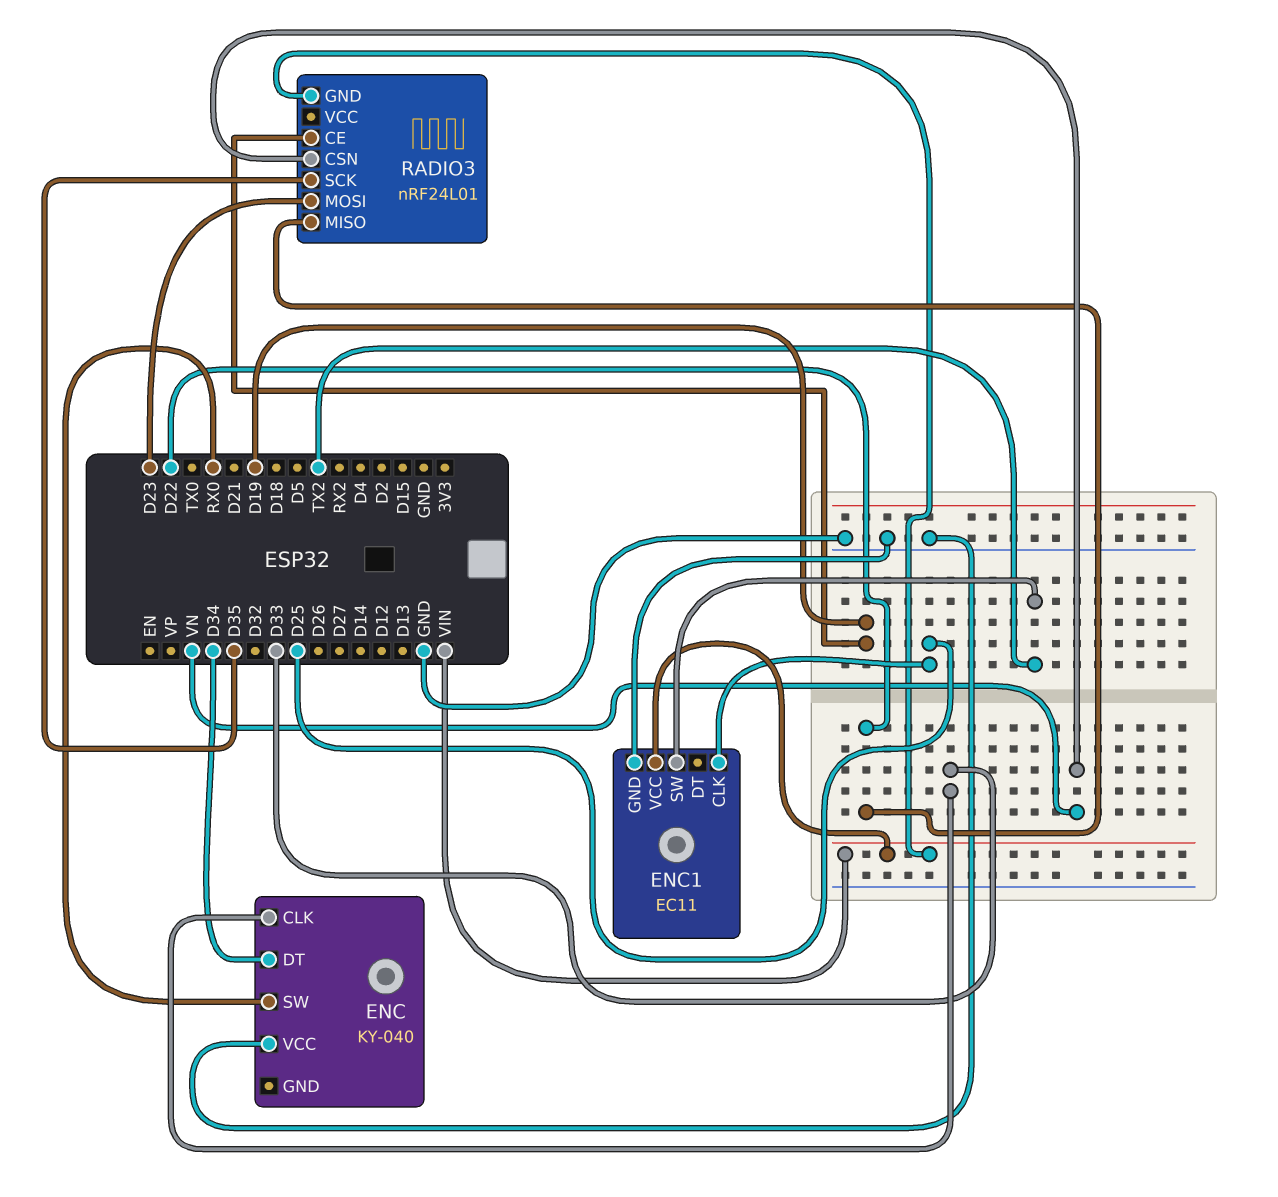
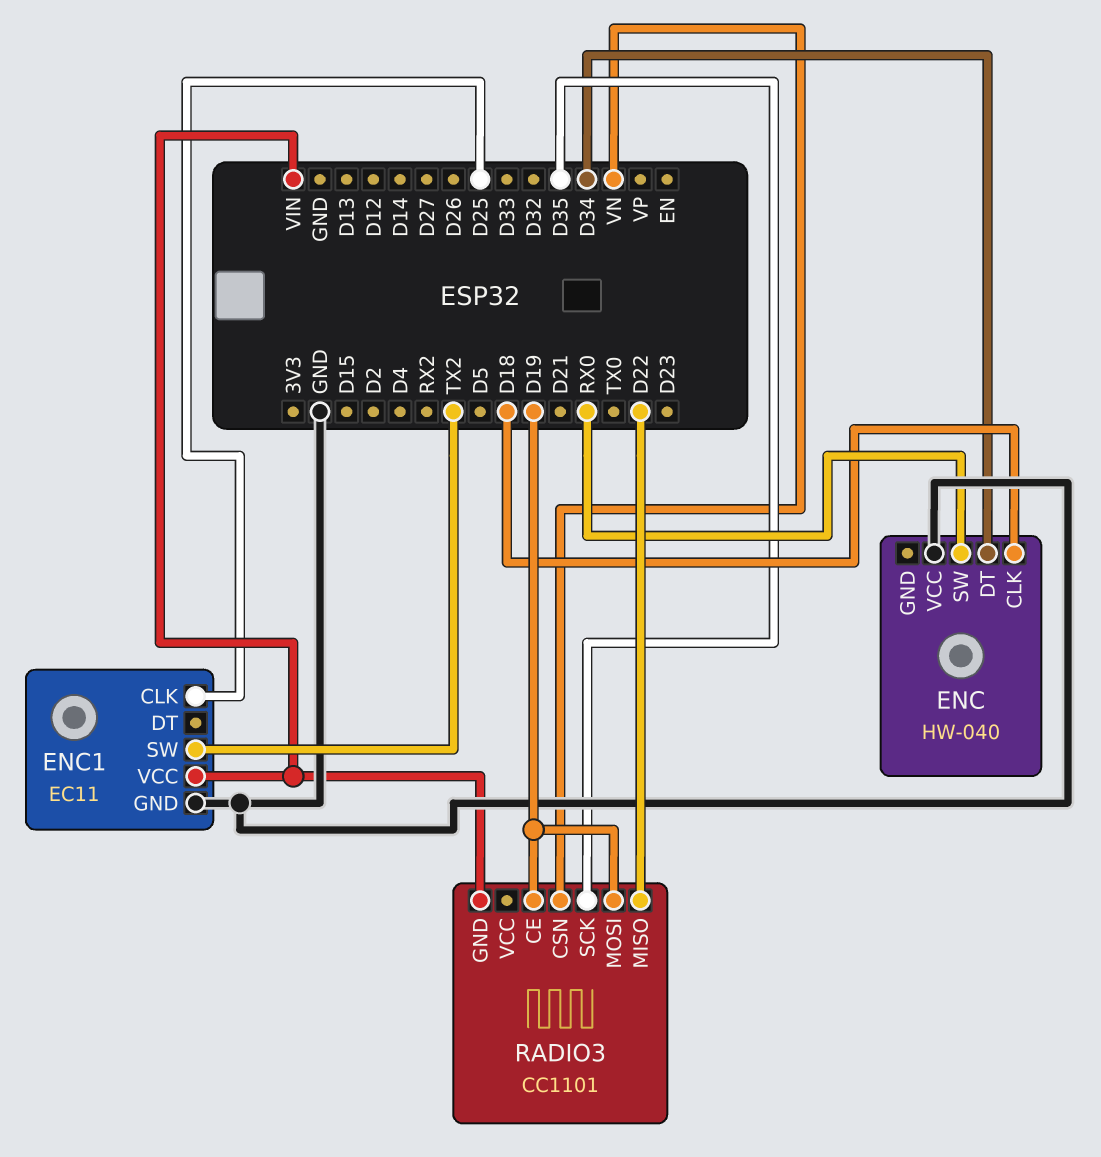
ENC: KY-040 -> HW-040
ENC pin CLK: D33 -> D18
RADIO3: nRF24L01 -> CC1101
RADIO3 pin MOSI: D23 -> D19

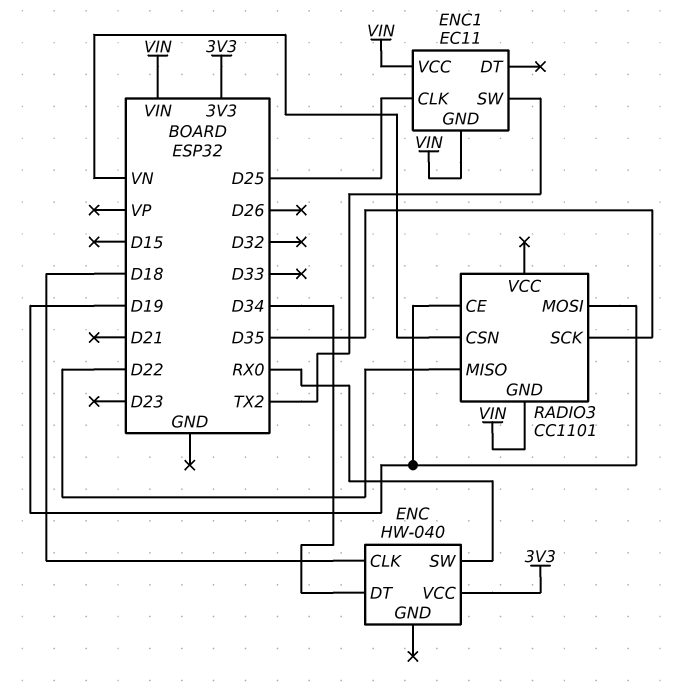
ENC pin VCC: GND -> 3V3
ENC1 pin GND: GND -> VIN

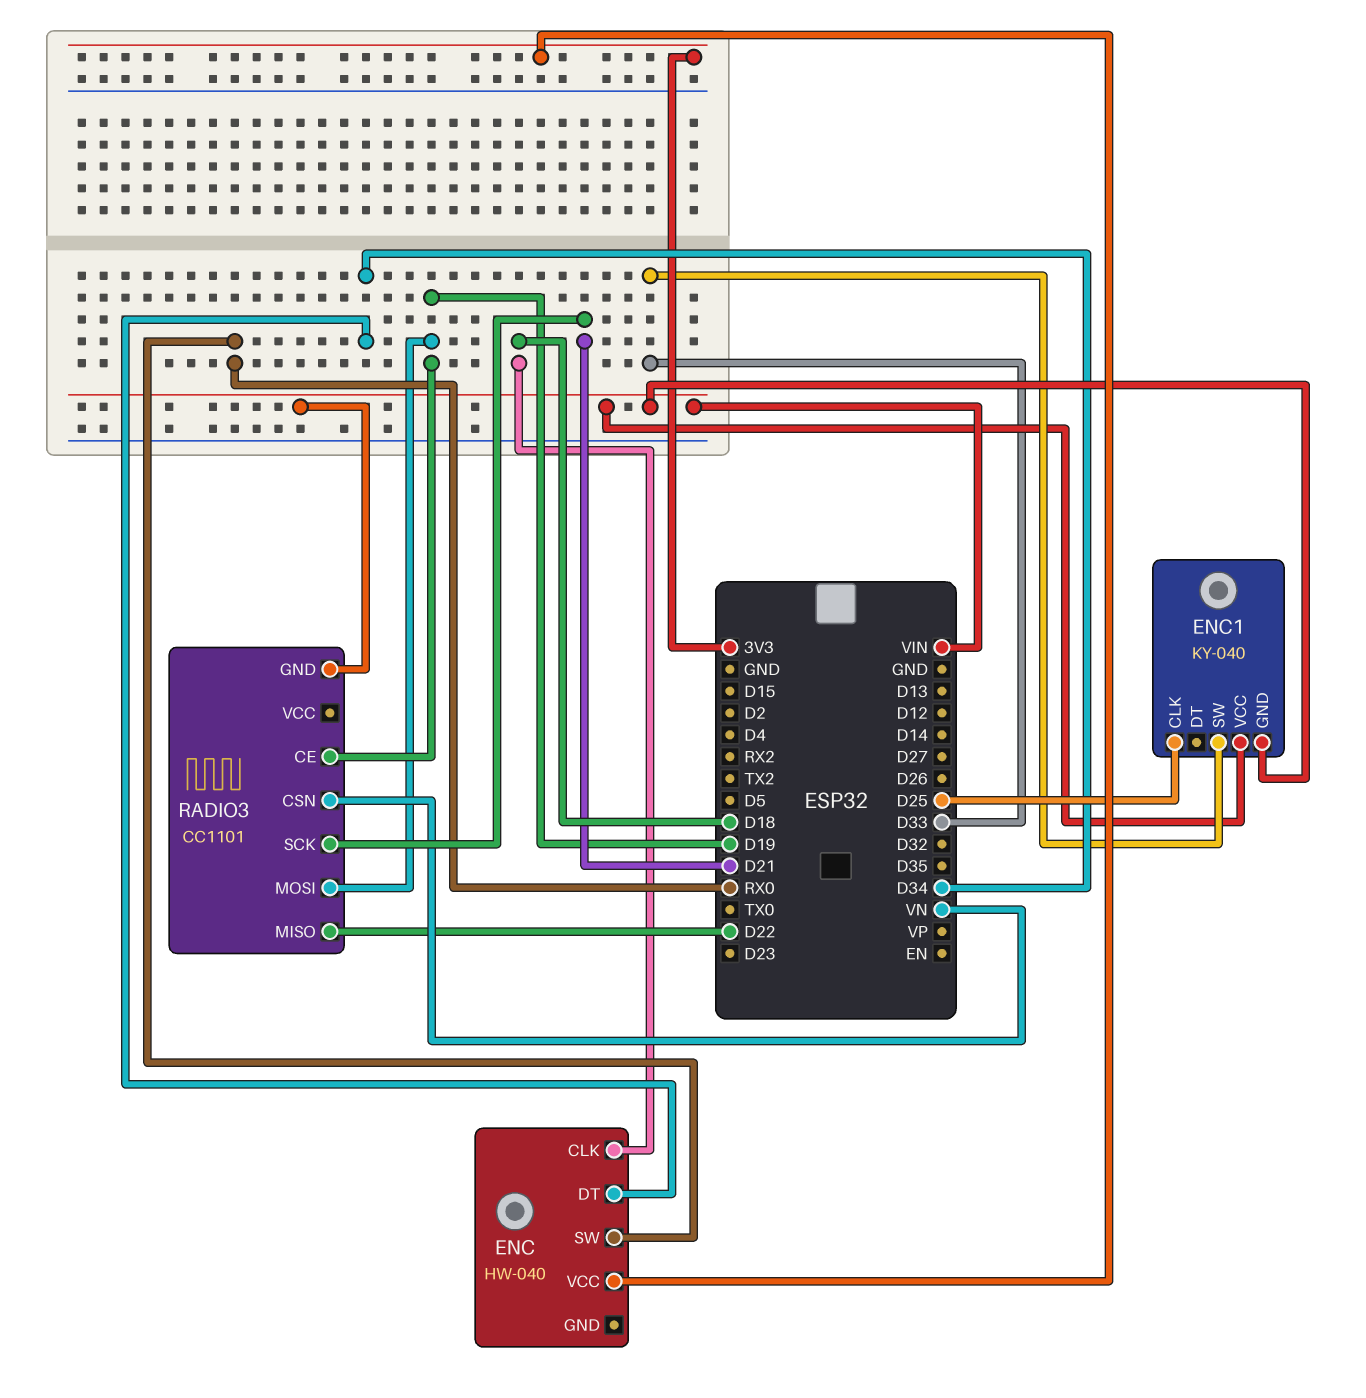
ENC1: EC11 -> KY-040
ENC1 pin SW: TX2 -> D33
RADIO3 pin SCK: D35 -> D21

